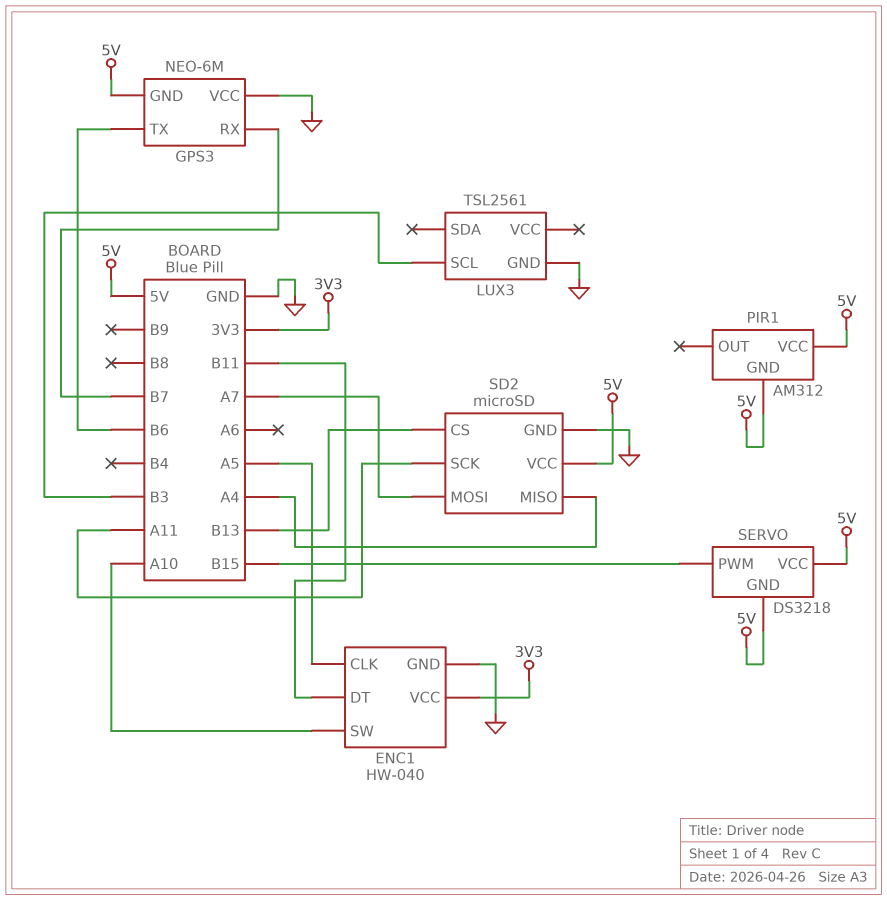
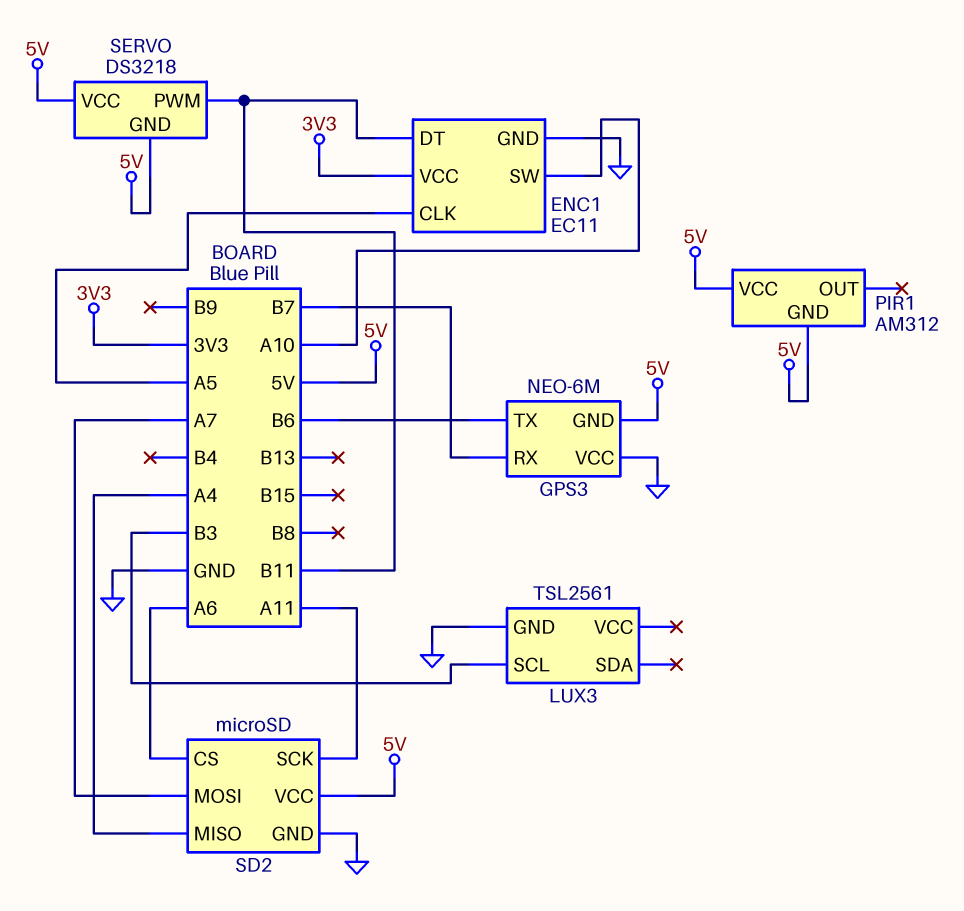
ENC1: HW-040 -> EC11
SD2 pin CS: B13 -> A6
SERVO pin PWM: B15 -> B11

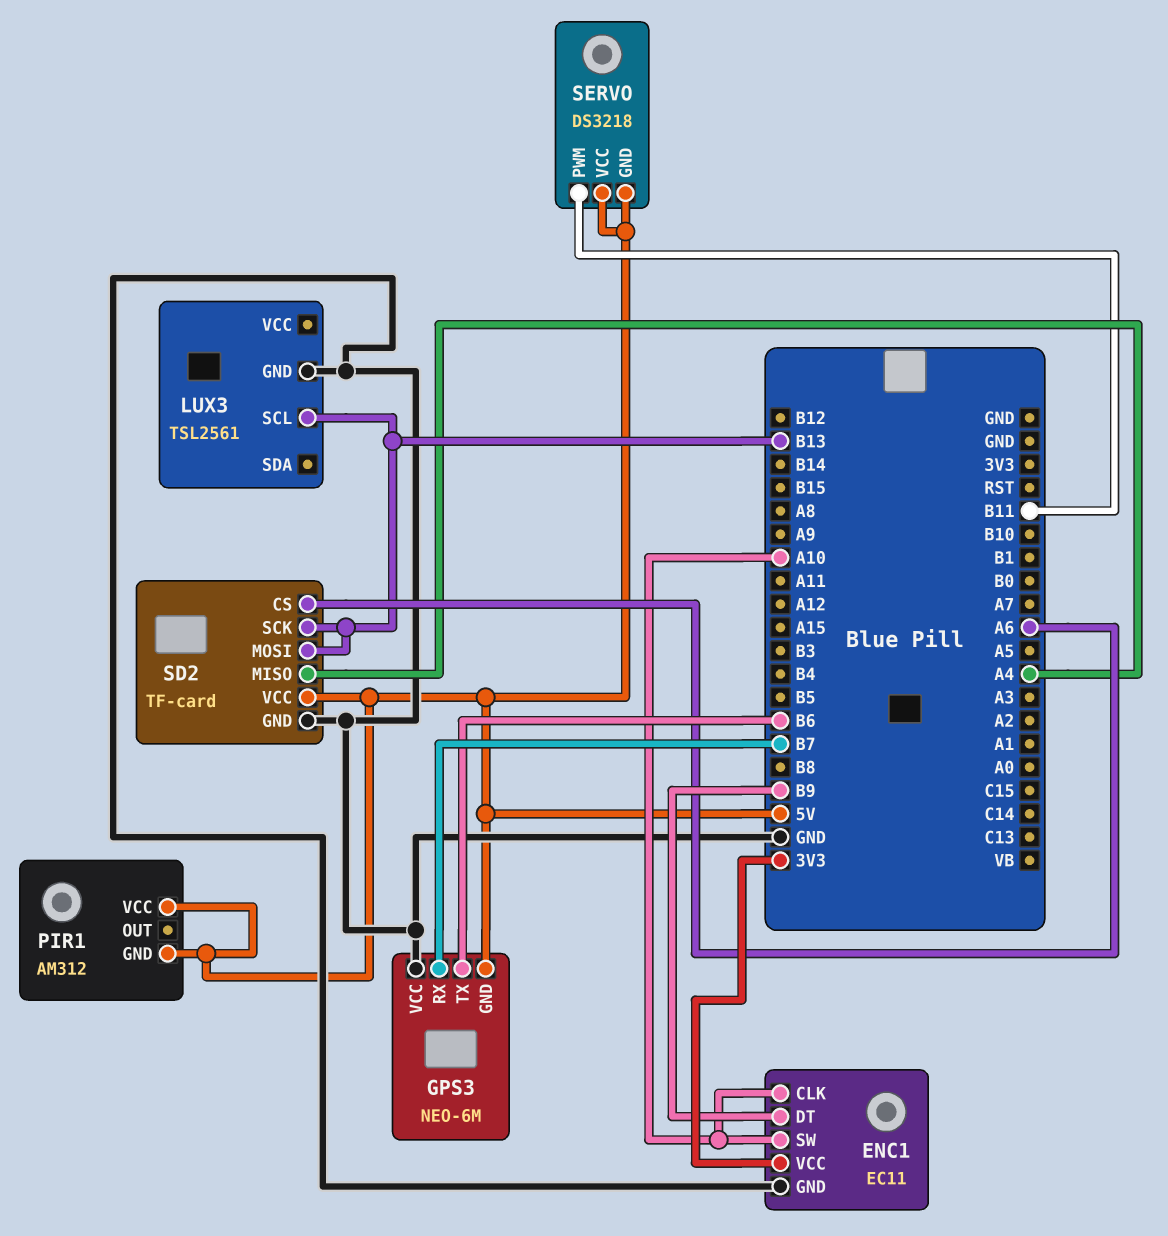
ENC1 pin CLK: A5 -> A10
ENC1 pin DT: B11 -> B9
LUX3 pin SCL: B3 -> B13
SD2: microSD -> TF-card
SD2 pin MOSI: A7 -> B13
SD2 pin SCK: A11 -> B13

